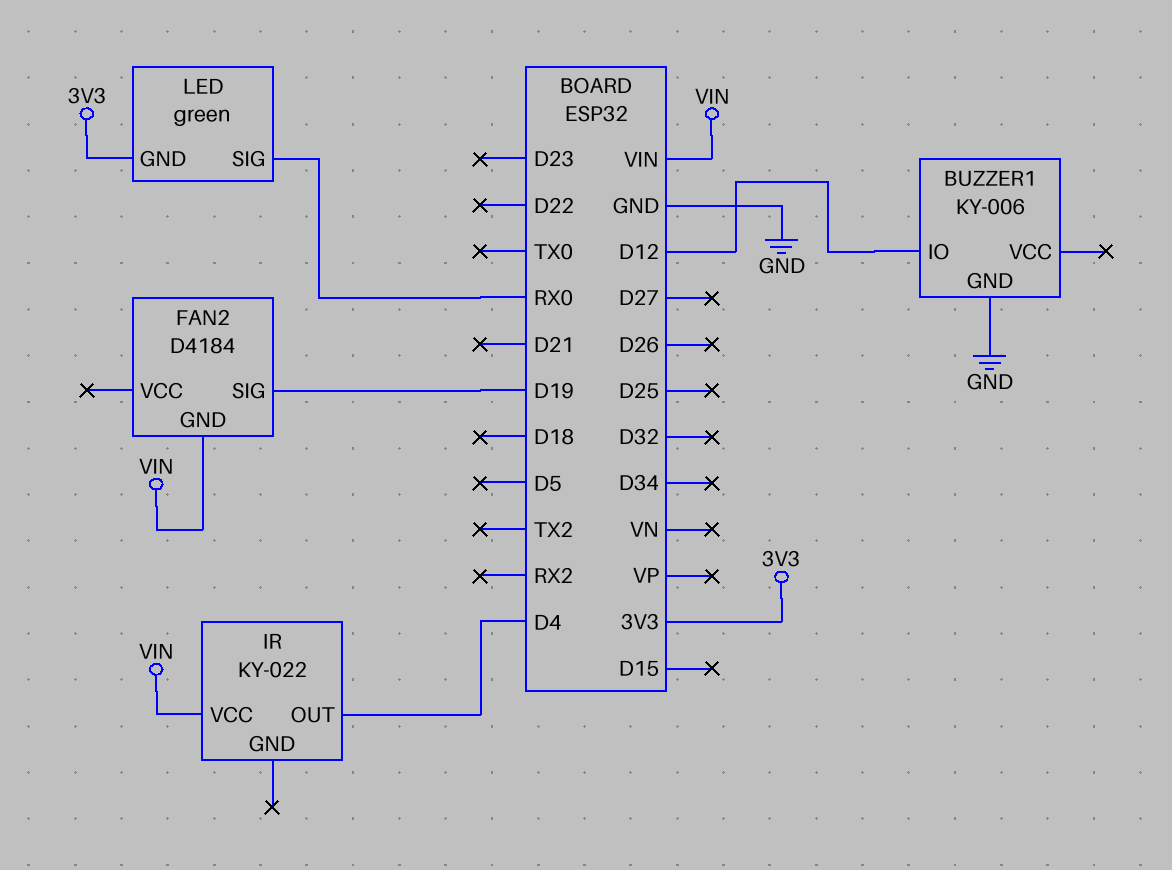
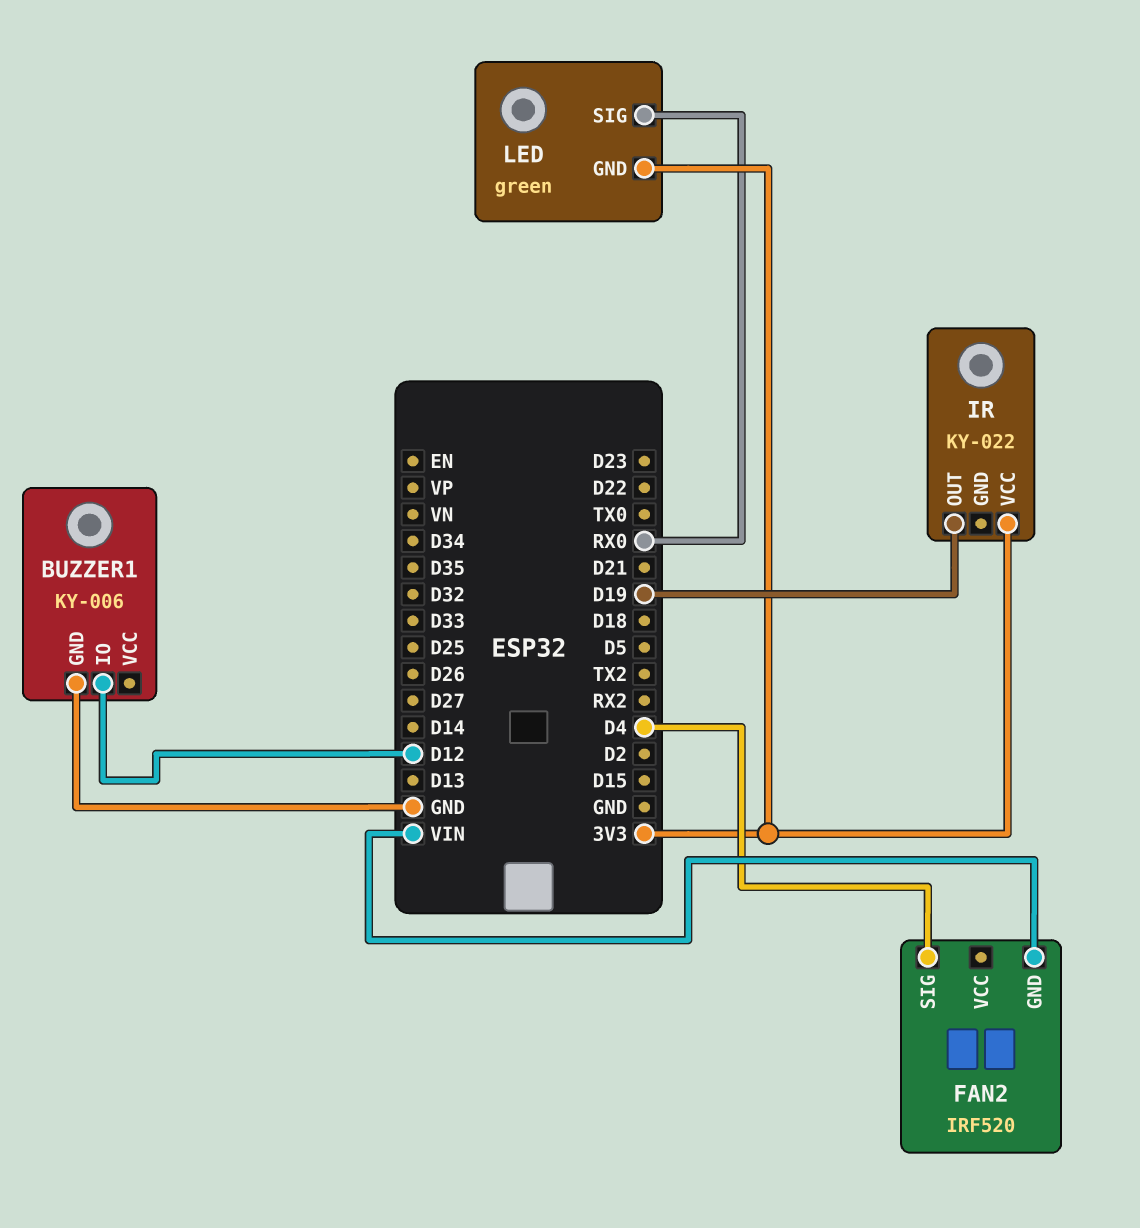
FAN2: D4184 -> IRF520
FAN2 pin SIG: D19 -> D4
IR pin OUT: D4 -> D19
IR pin VCC: VIN -> 3V3

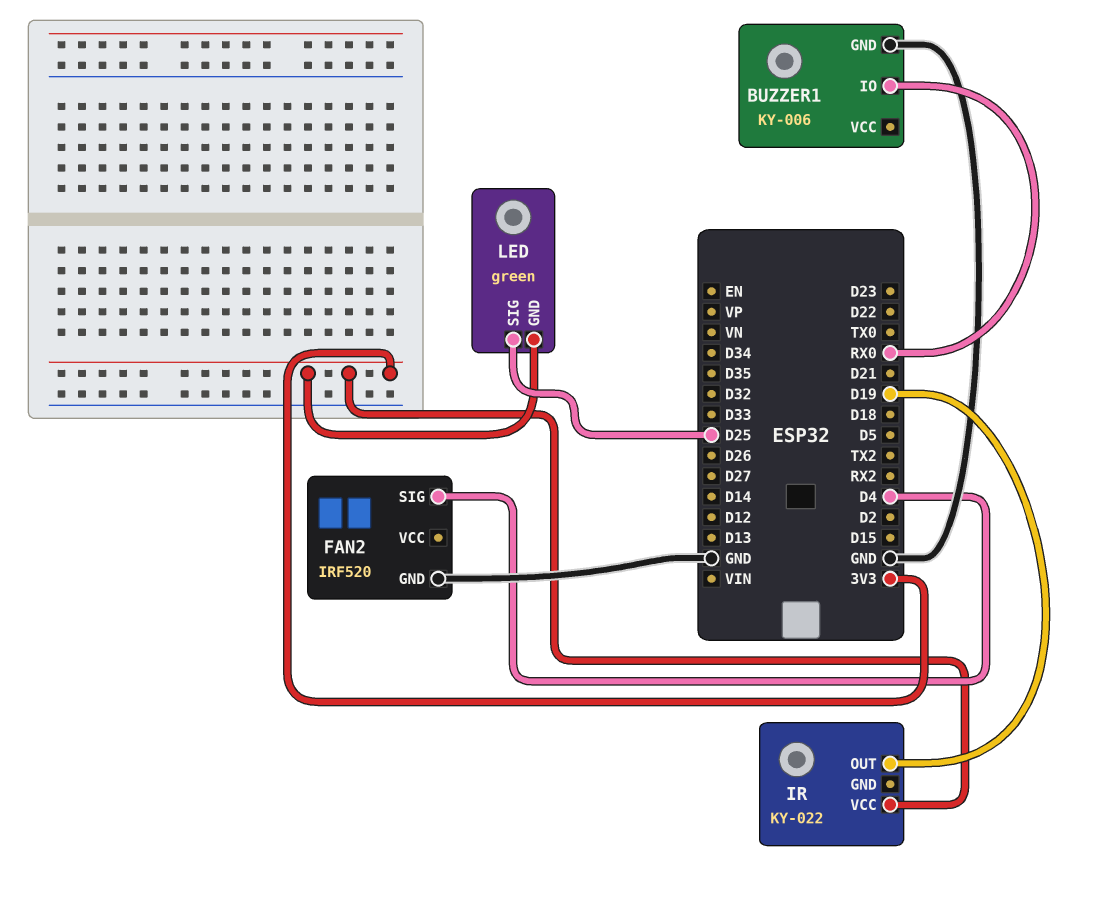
BUZZER1 pin IO: D12 -> RX0
FAN2 pin GND: VIN -> GND
LED pin SIG: RX0 -> D25

